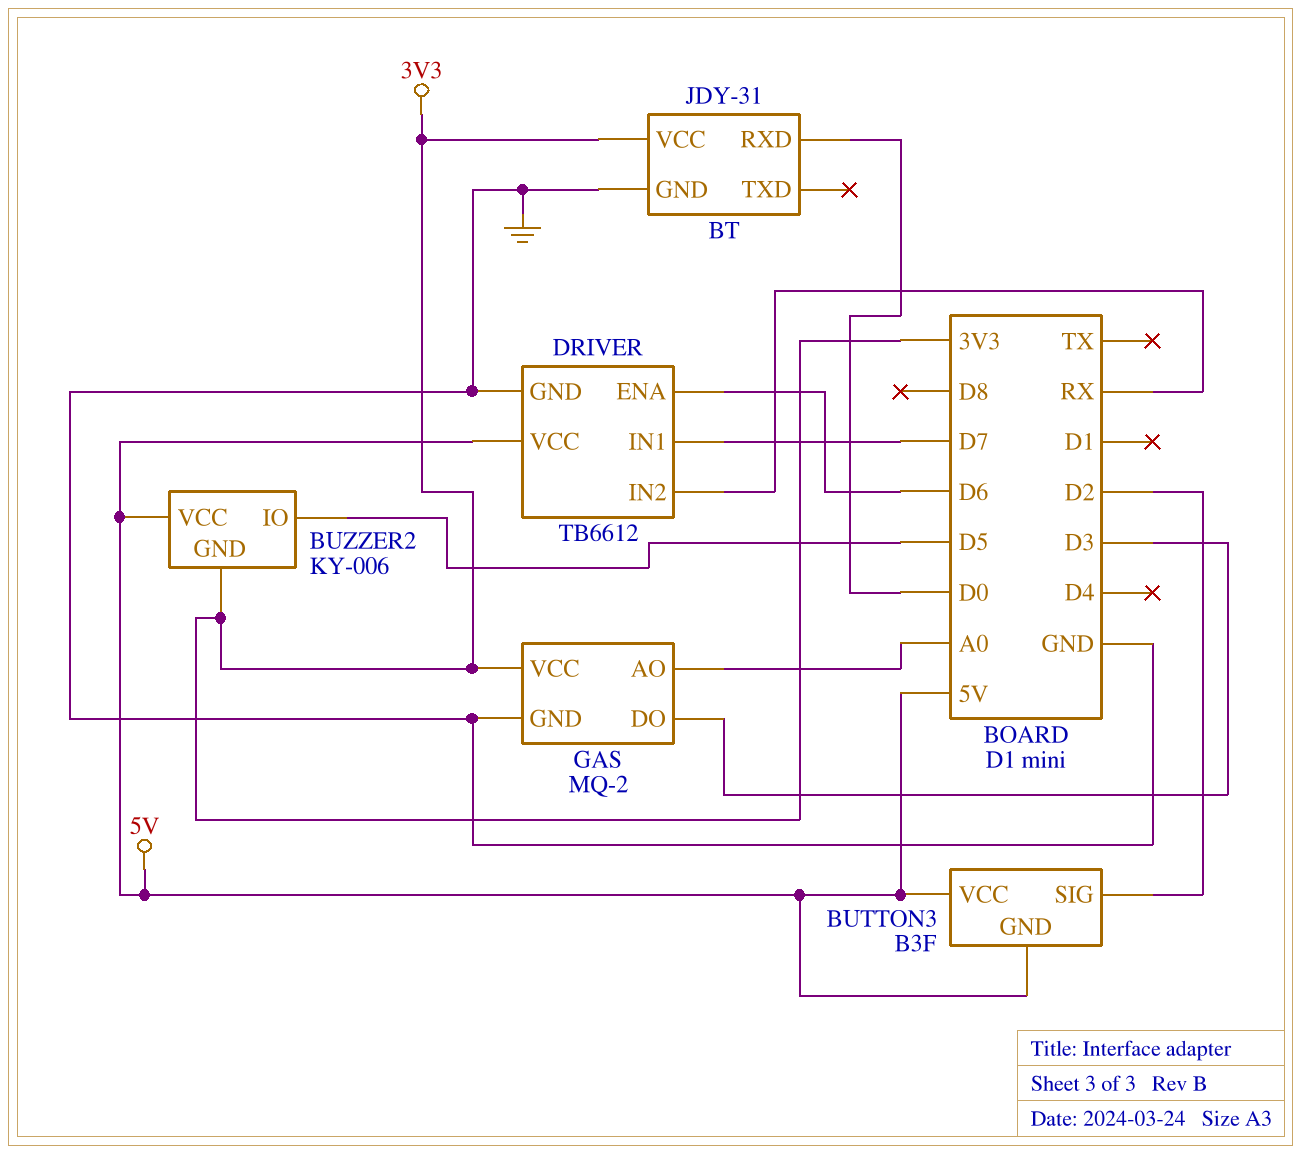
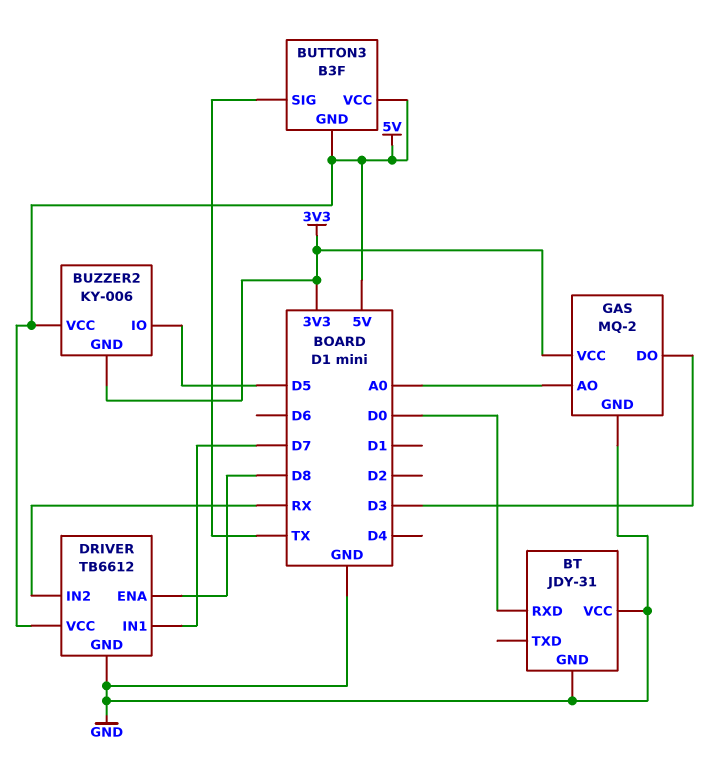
BT pin VCC: 3V3 -> GND
BUTTON3 pin SIG: D2 -> TX
DRIVER pin ENA: D6 -> D8

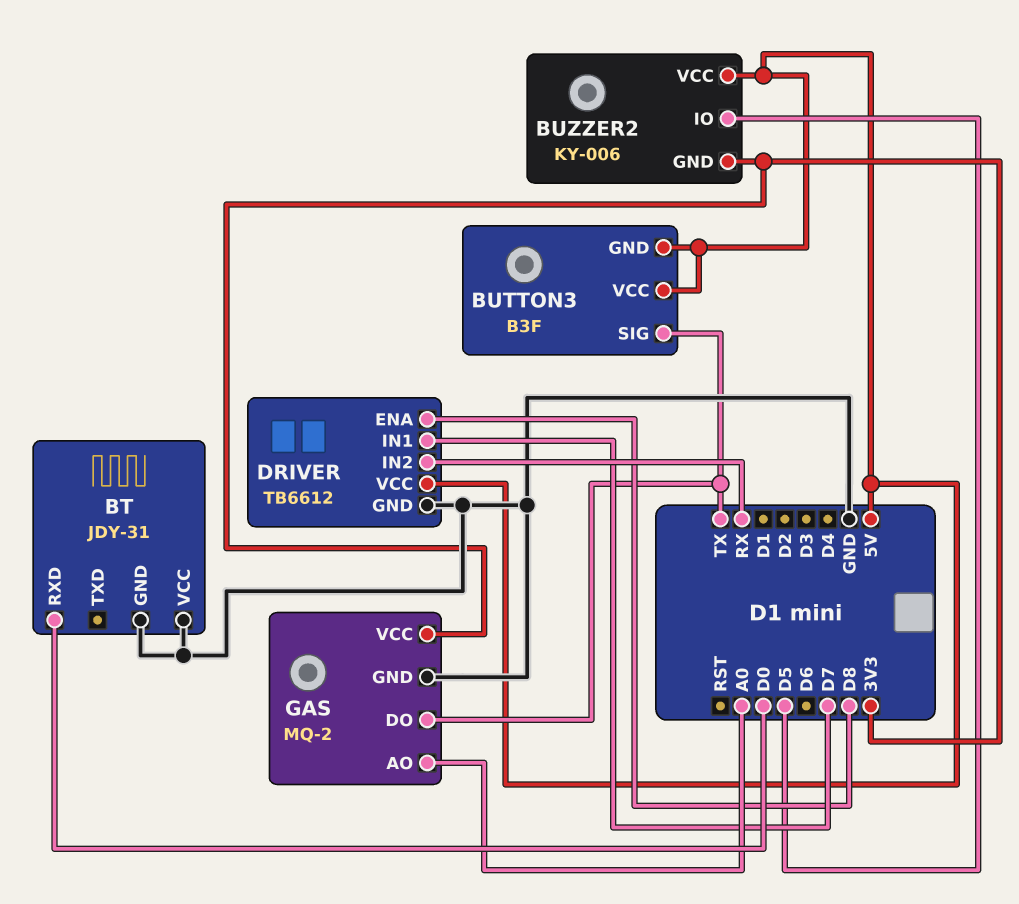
GAS pin DO: D3 -> TX

